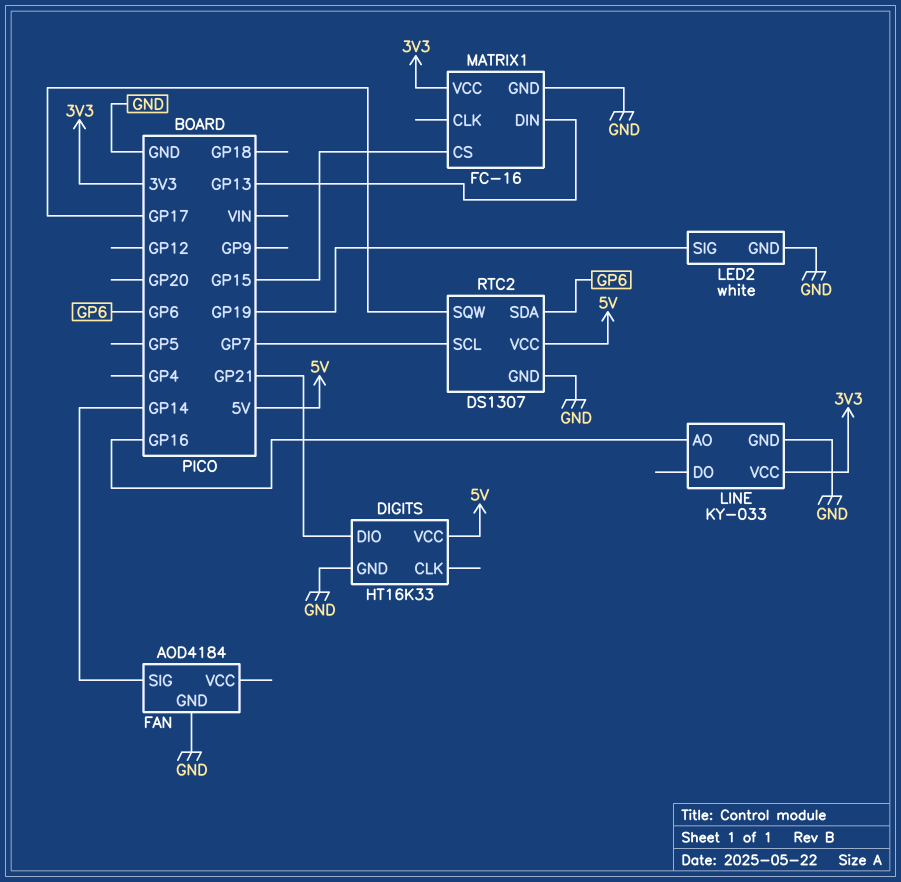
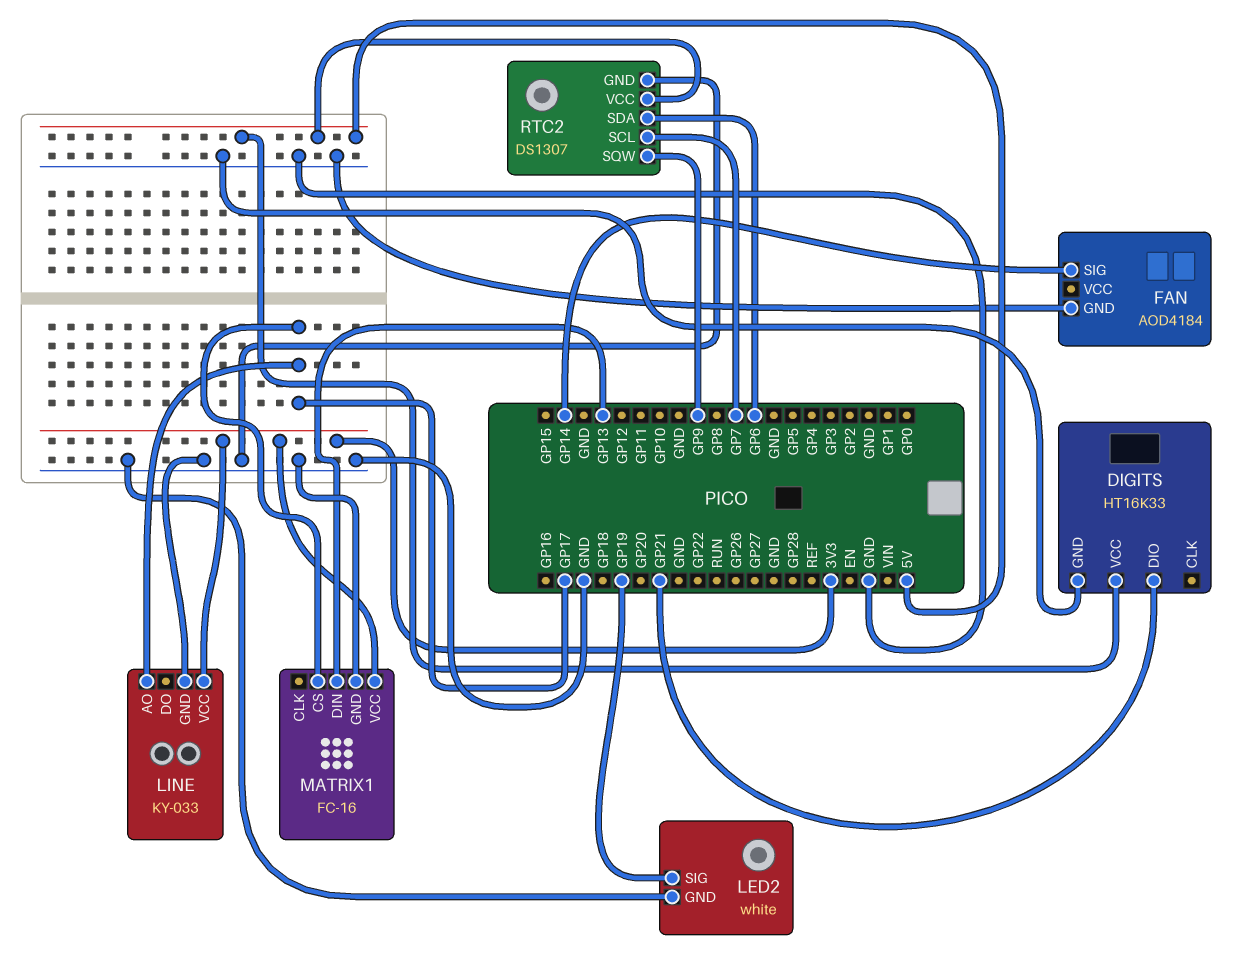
LINE pin AO: GP16 -> GP17
MATRIX1 pin CS: GP15 -> GP17
RTC2 pin SQW: GP17 -> GP9

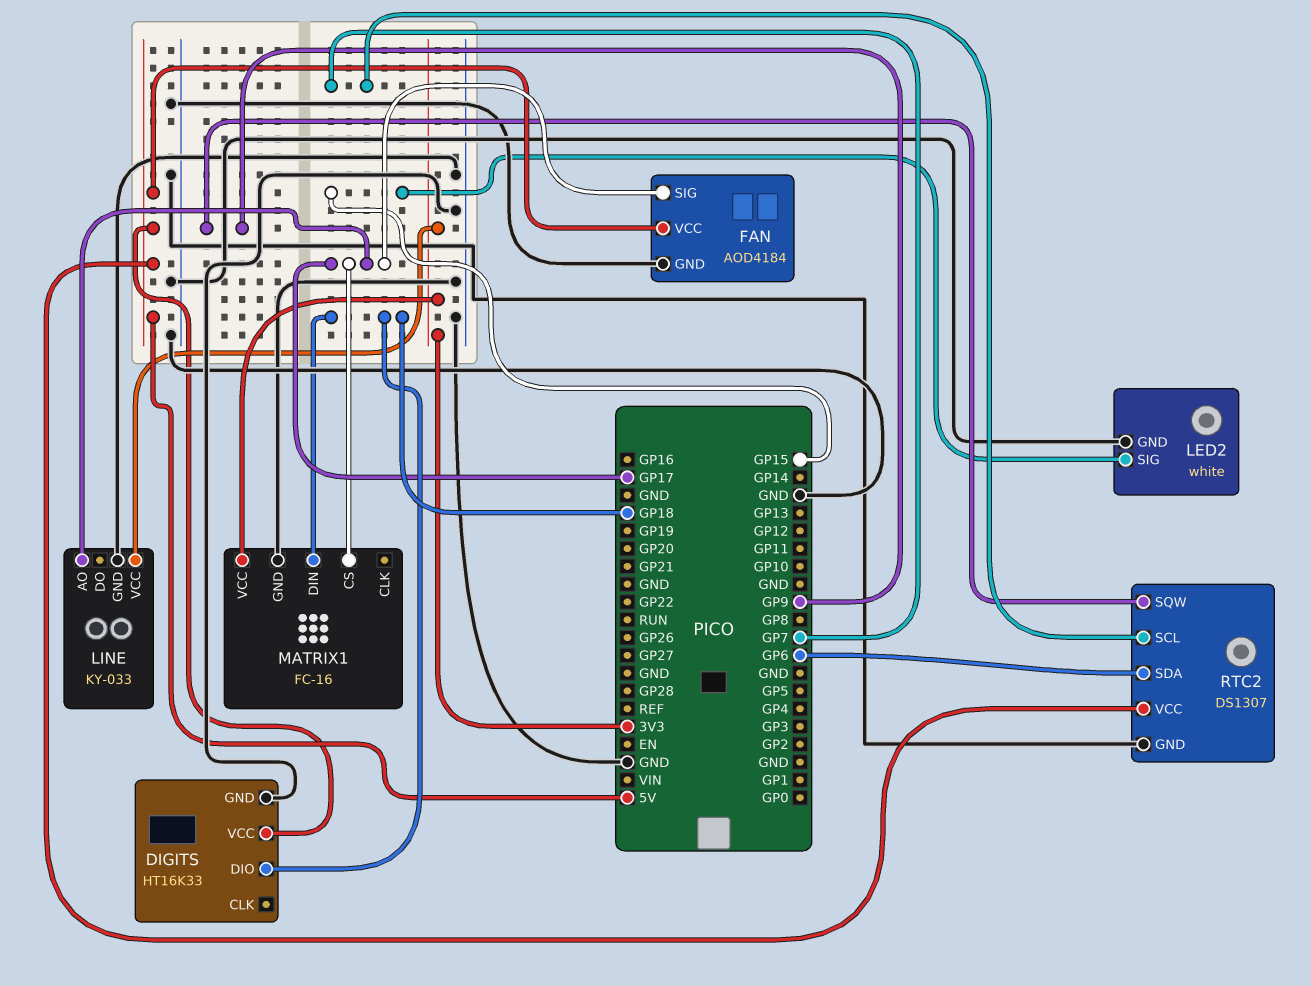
DIGITS pin DIO: GP21 -> GP18
FAN pin SIG: GP14 -> GP17
FAN pin VCC: none -> 5V
LED2 pin SIG: GP19 -> GP15
MATRIX1 pin DIN: GP13 -> GP18

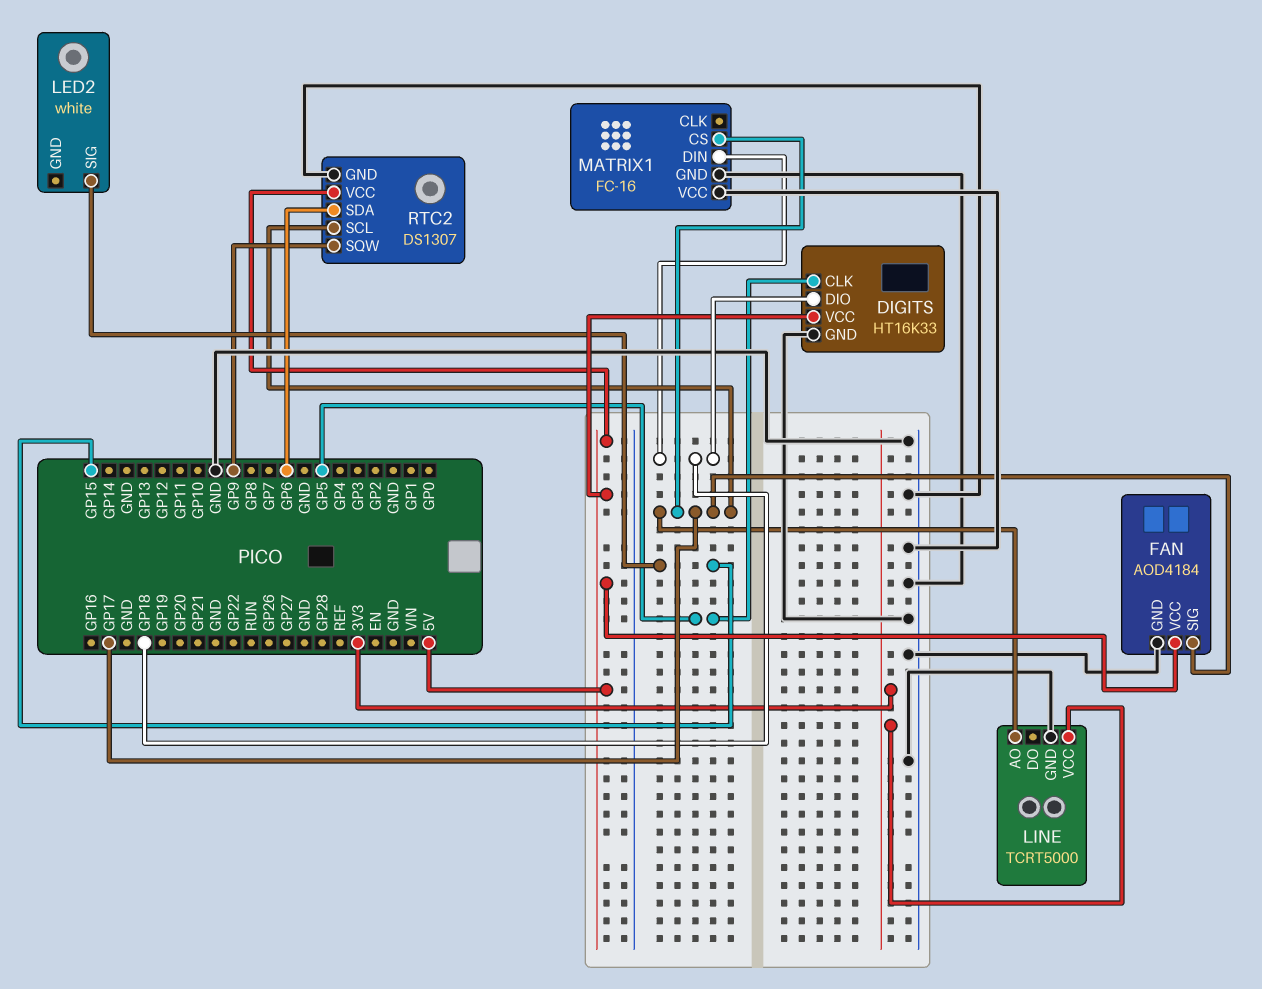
DIGITS pin CLK: none -> GP5
LED2 pin GND: GND -> none
LINE: KY-033 -> TCRT5000
MATRIX1 pin VCC: 3V3 -> GND
RTC2 pin SCL: GP7 -> GP17

